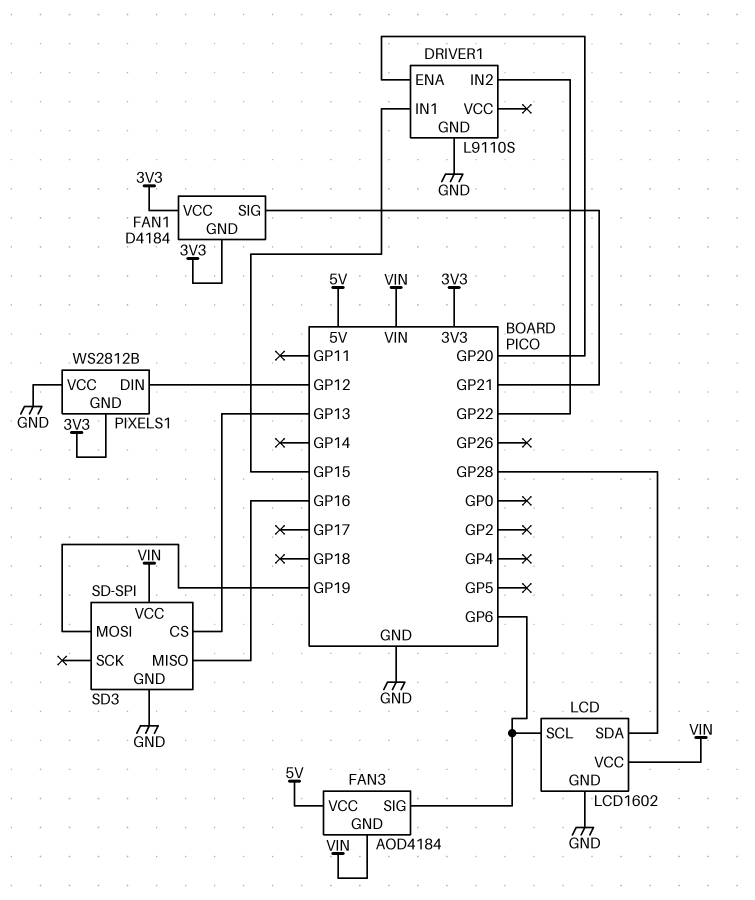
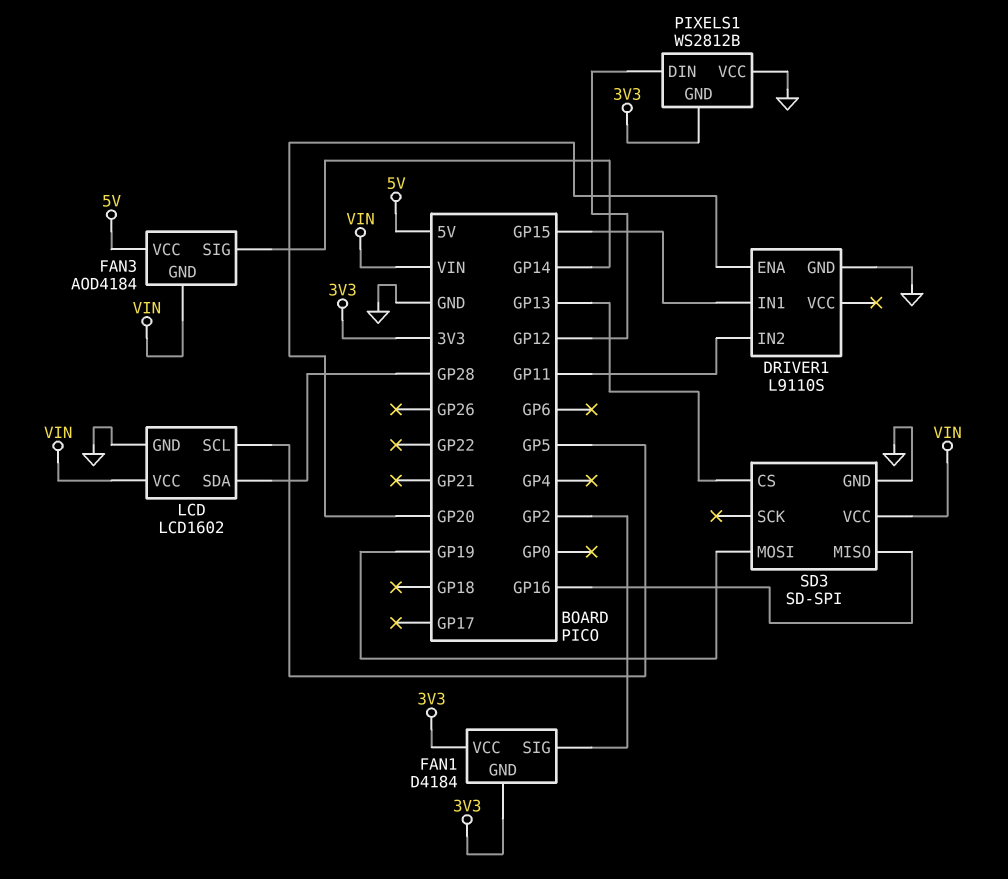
DRIVER1 pin IN2: GP22 -> GP11
FAN1 pin SIG: GP21 -> GP2
FAN3 pin SIG: GP6 -> GP14
LCD pin SCL: GP6 -> GP5

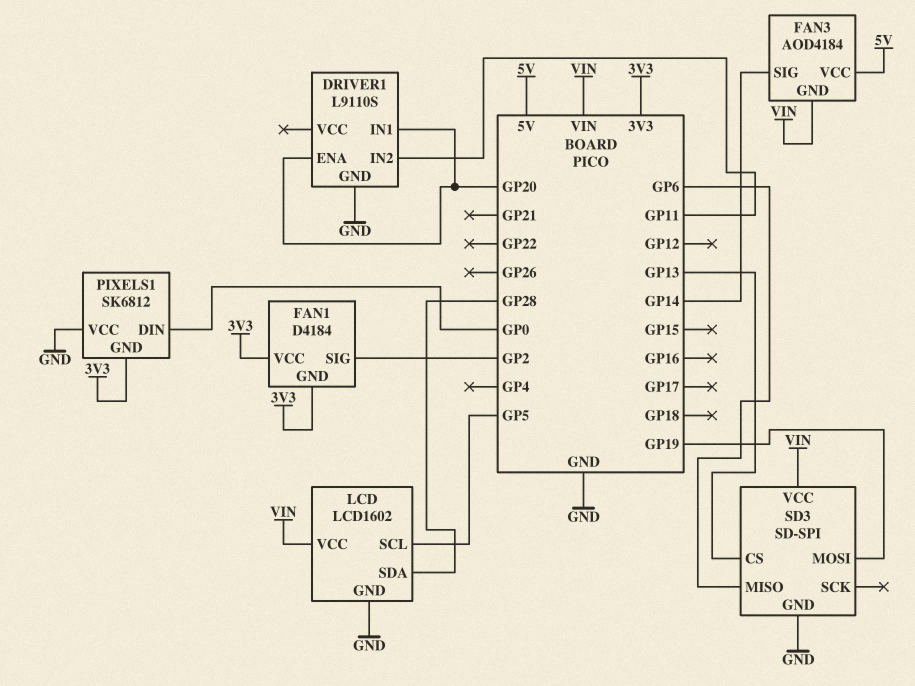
DRIVER1 pin IN1: GP15 -> GP20
PIXELS1: WS2812B -> SK6812
PIXELS1 pin DIN: GP12 -> GP0
SD3 pin MISO: GP16 -> GP6

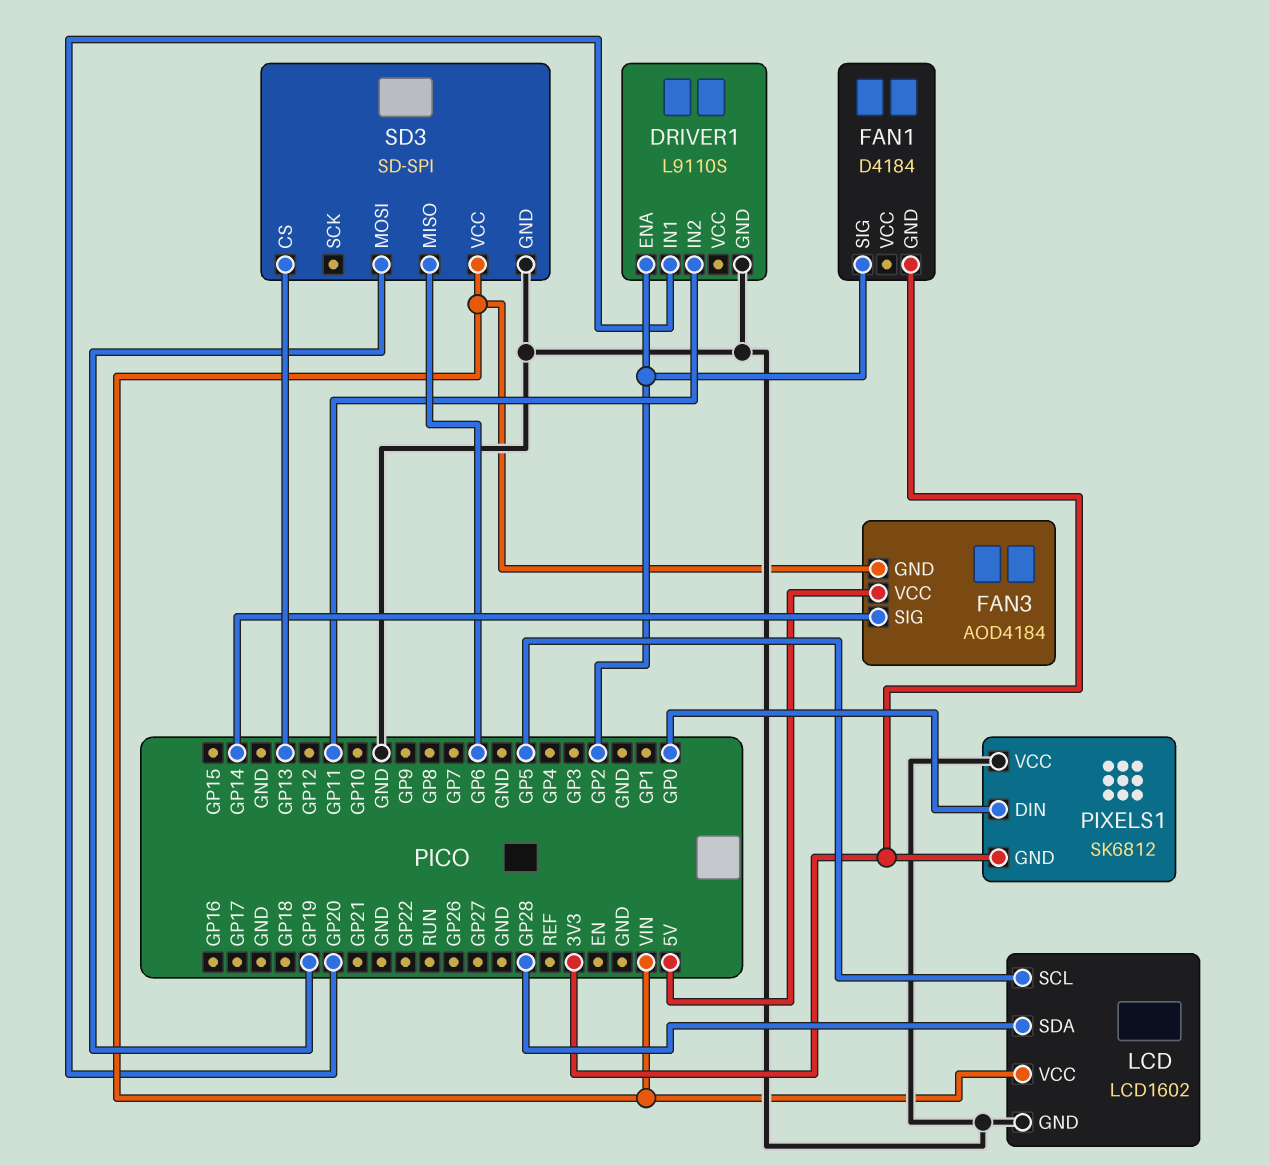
DRIVER1 pin ENA: GP20 -> GP2
FAN1 pin VCC: 3V3 -> none

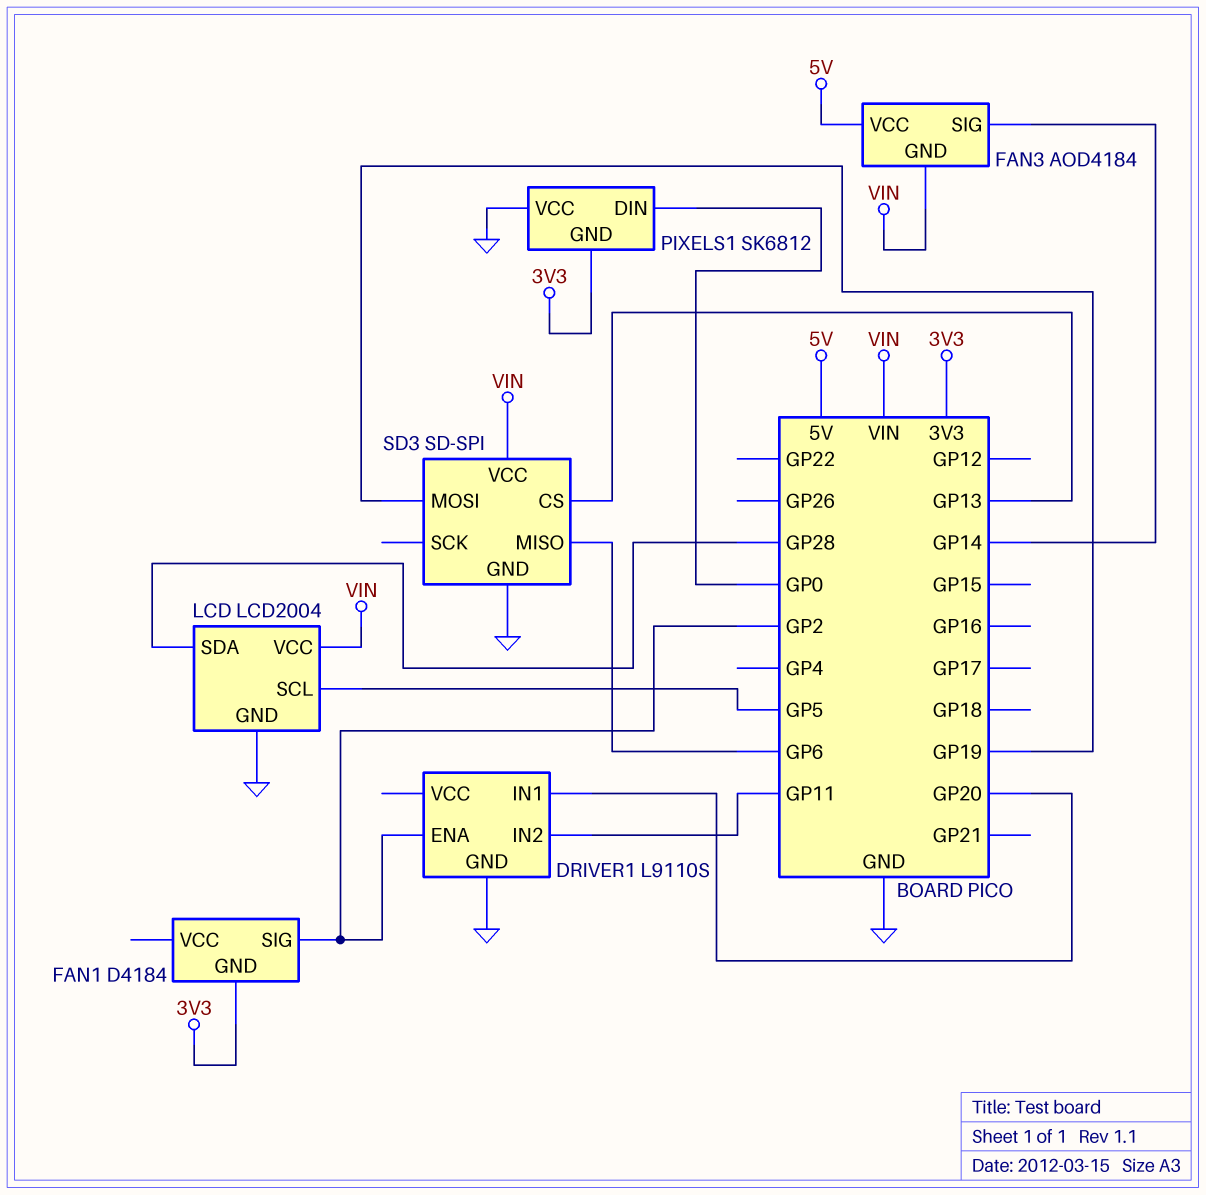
LCD: LCD1602 -> LCD2004

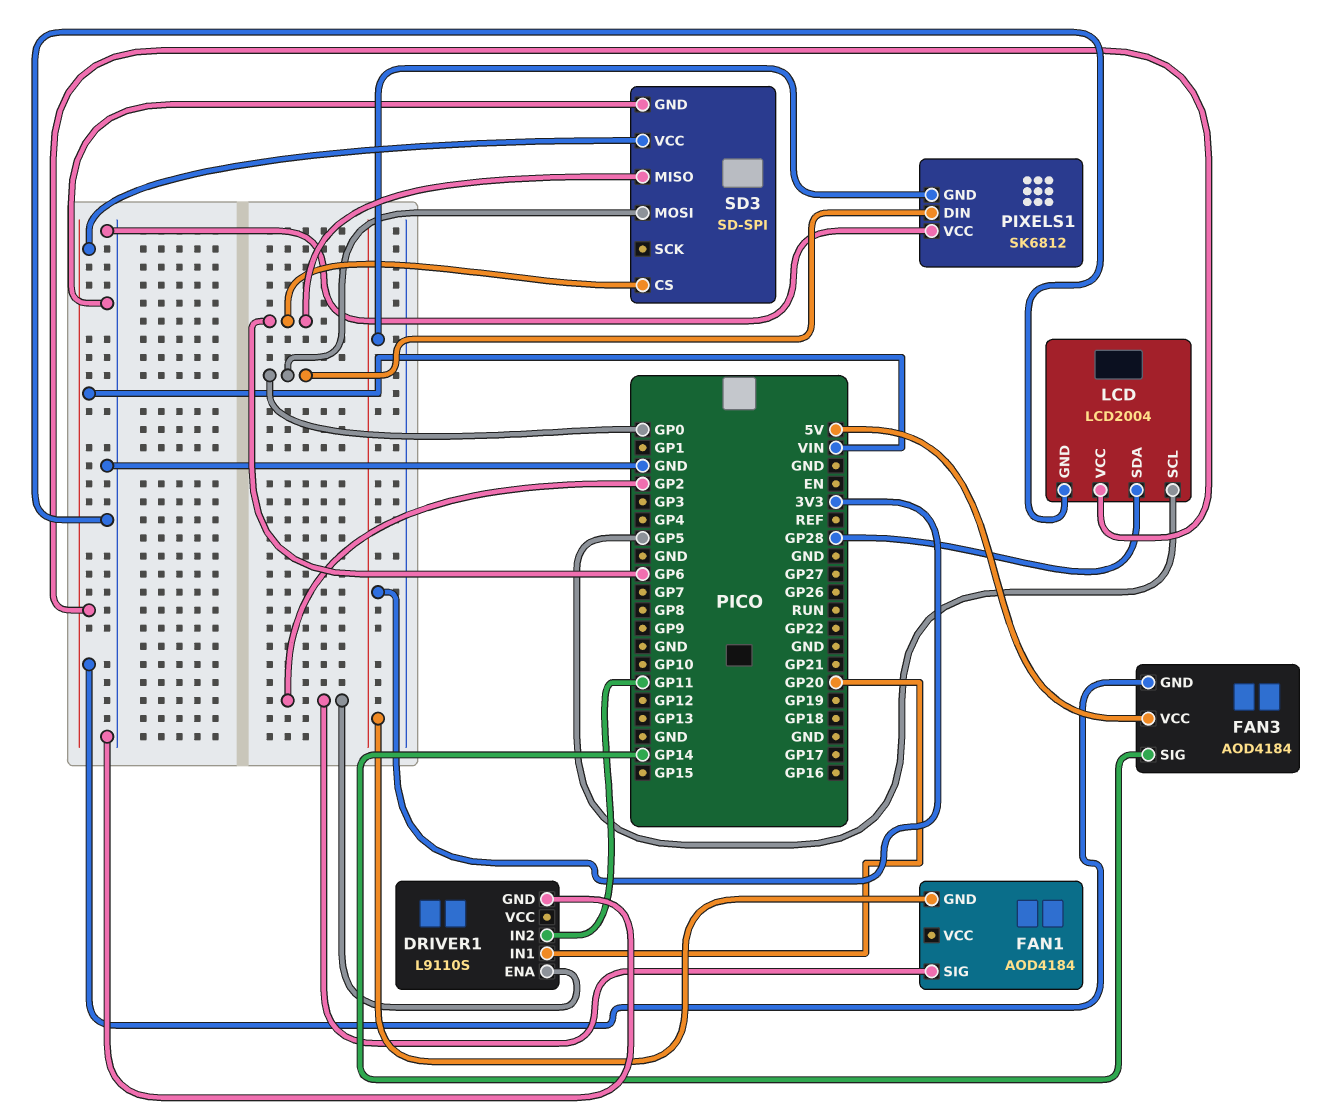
FAN1: D4184 -> AOD4184
SD3 pin CS: GP13 -> GP6
SD3 pin MOSI: GP19 -> GP0

